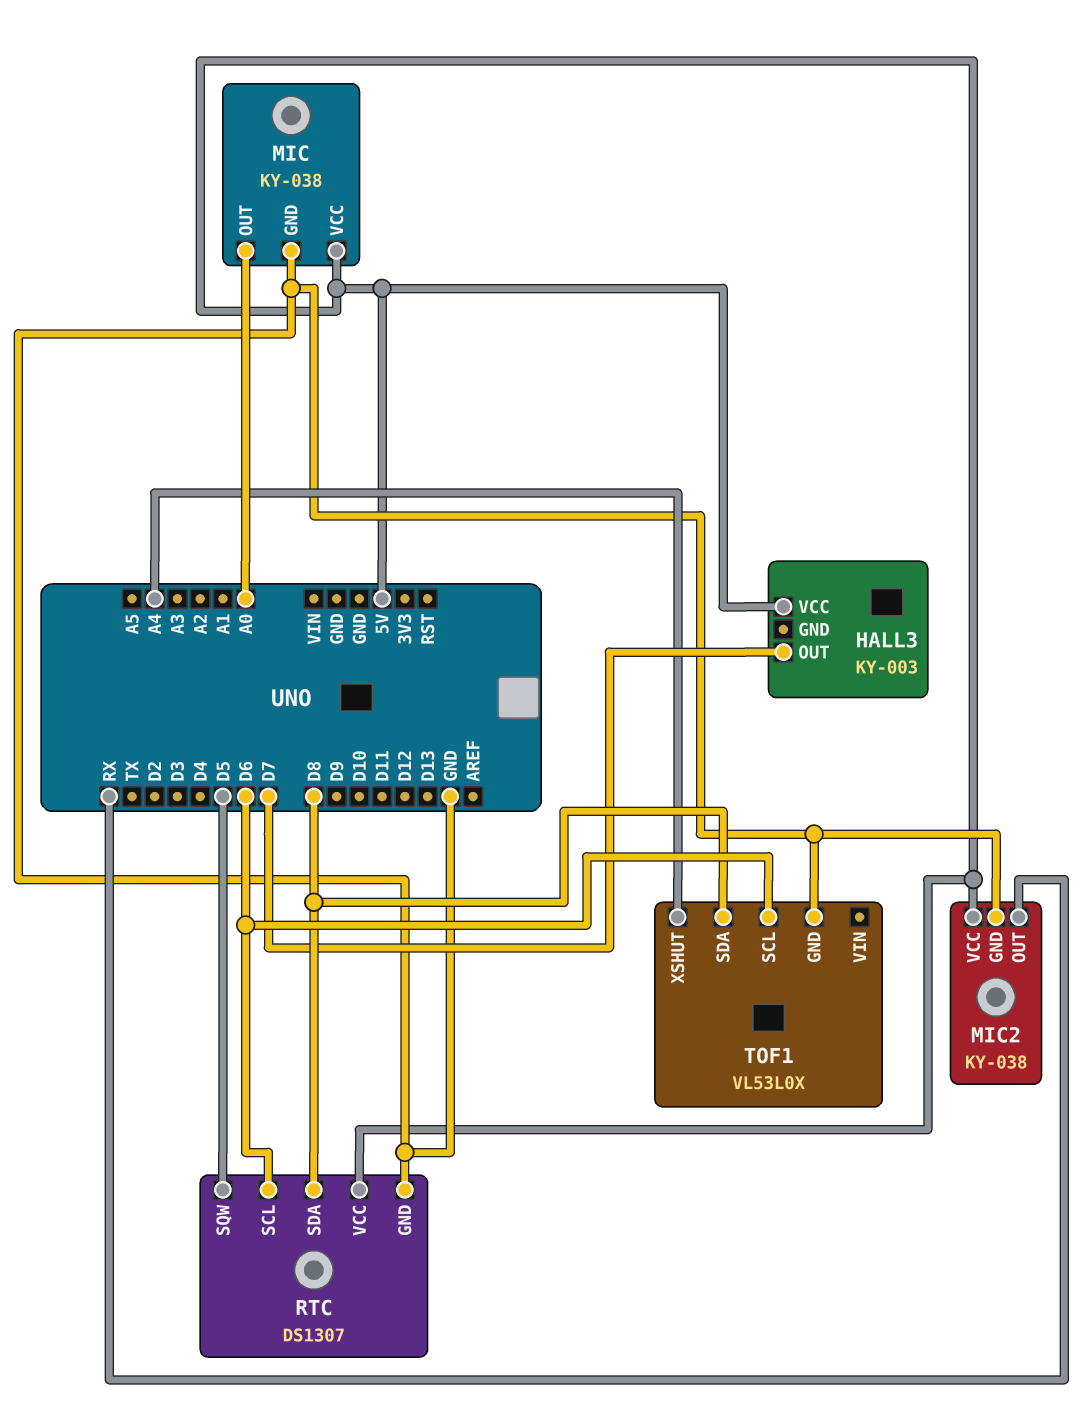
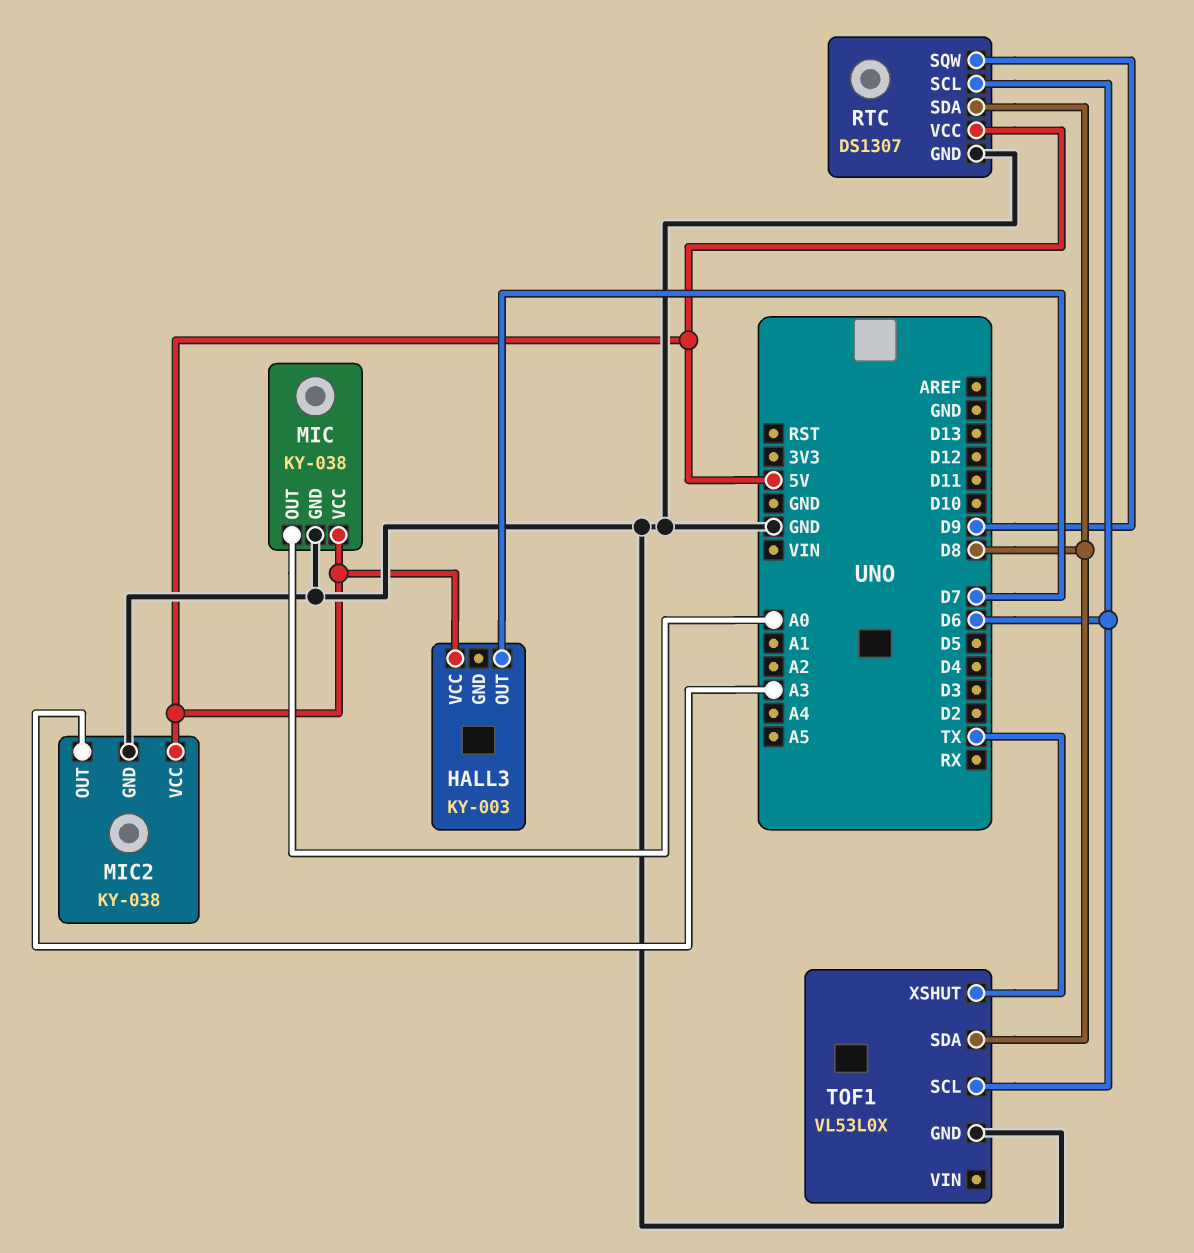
MIC2 pin OUT: RX -> A3
RTC pin SQW: D5 -> D9
TOF1 pin XSHUT: A4 -> TX

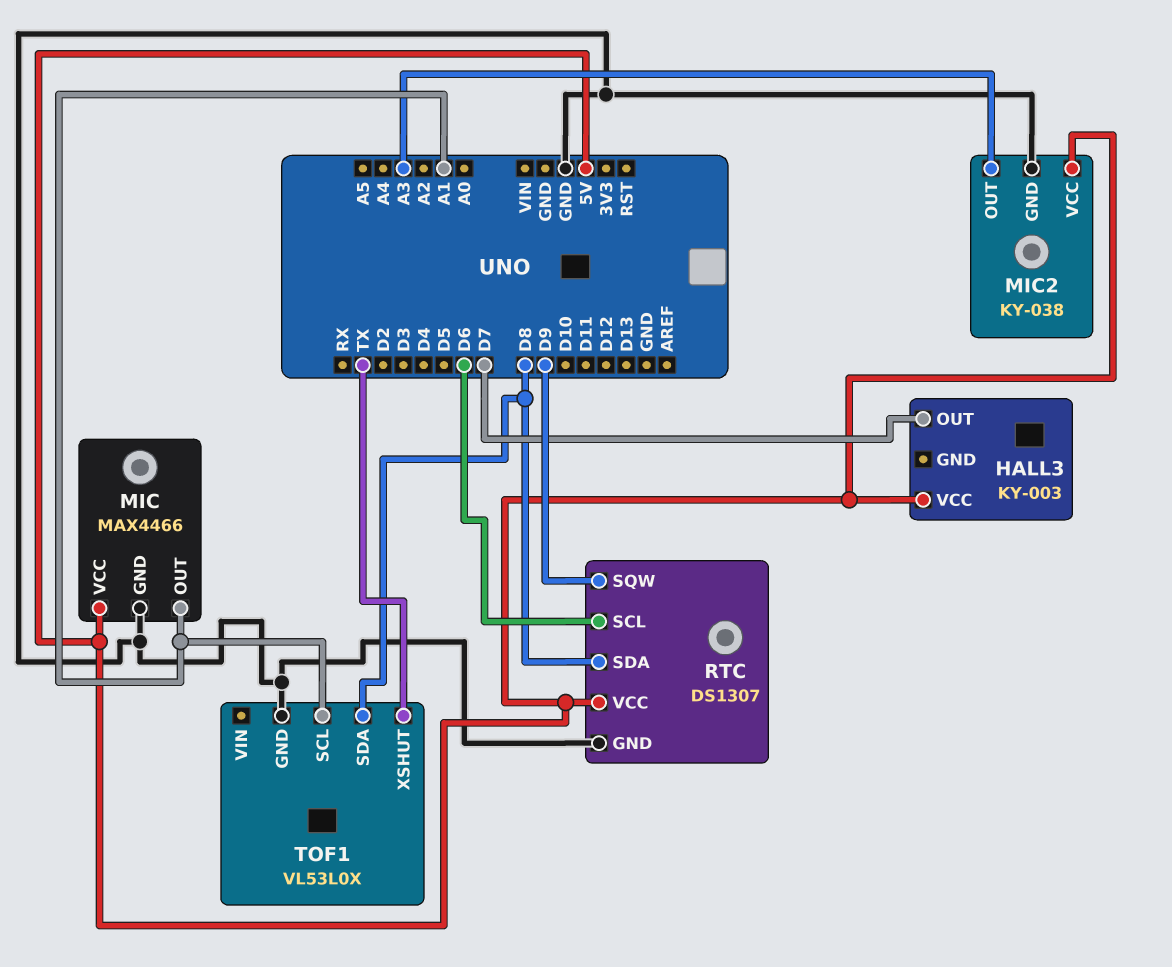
MIC: KY-038 -> MAX4466
MIC pin OUT: A0 -> A1
TOF1 pin SCL: D6 -> A1

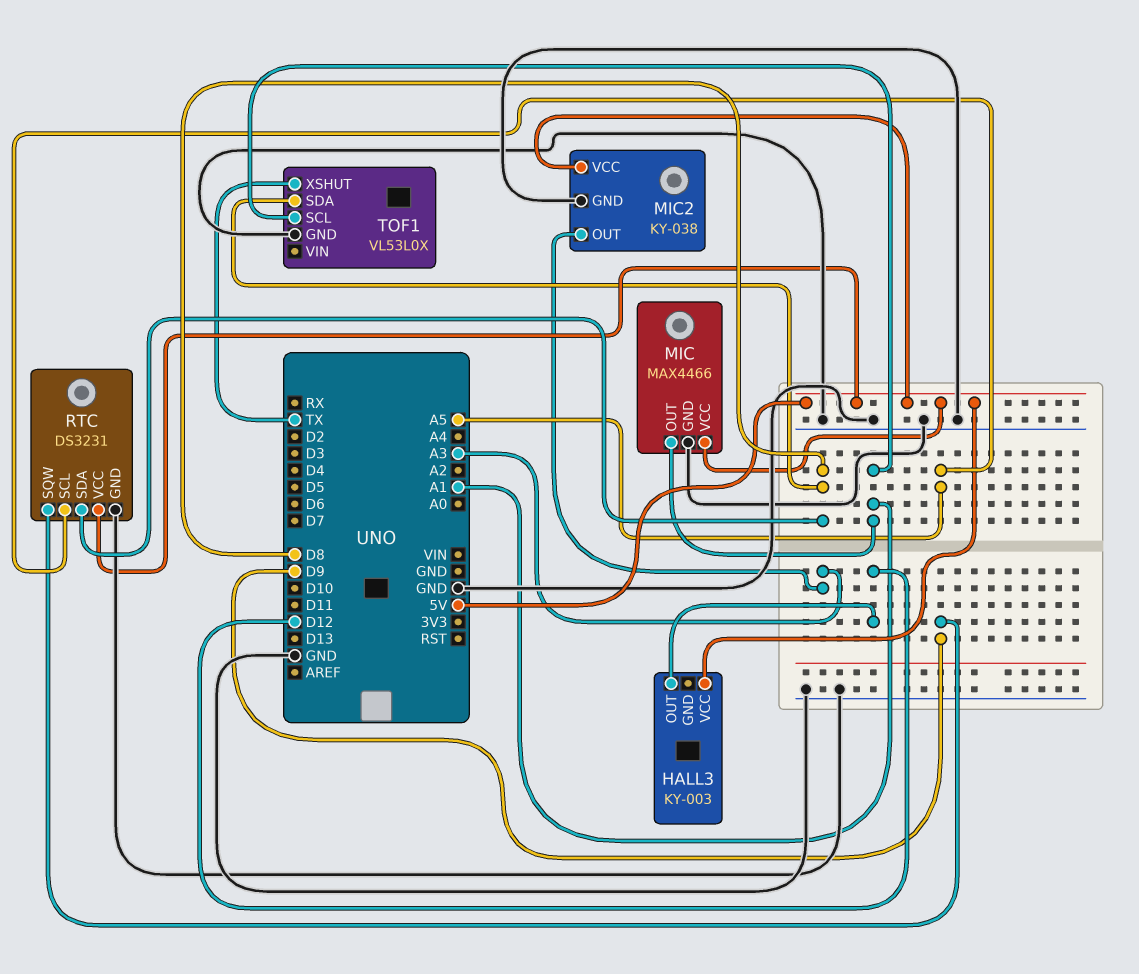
HALL3 pin OUT: D7 -> D12
RTC: DS1307 -> DS3231
RTC pin SCL: D6 -> A5

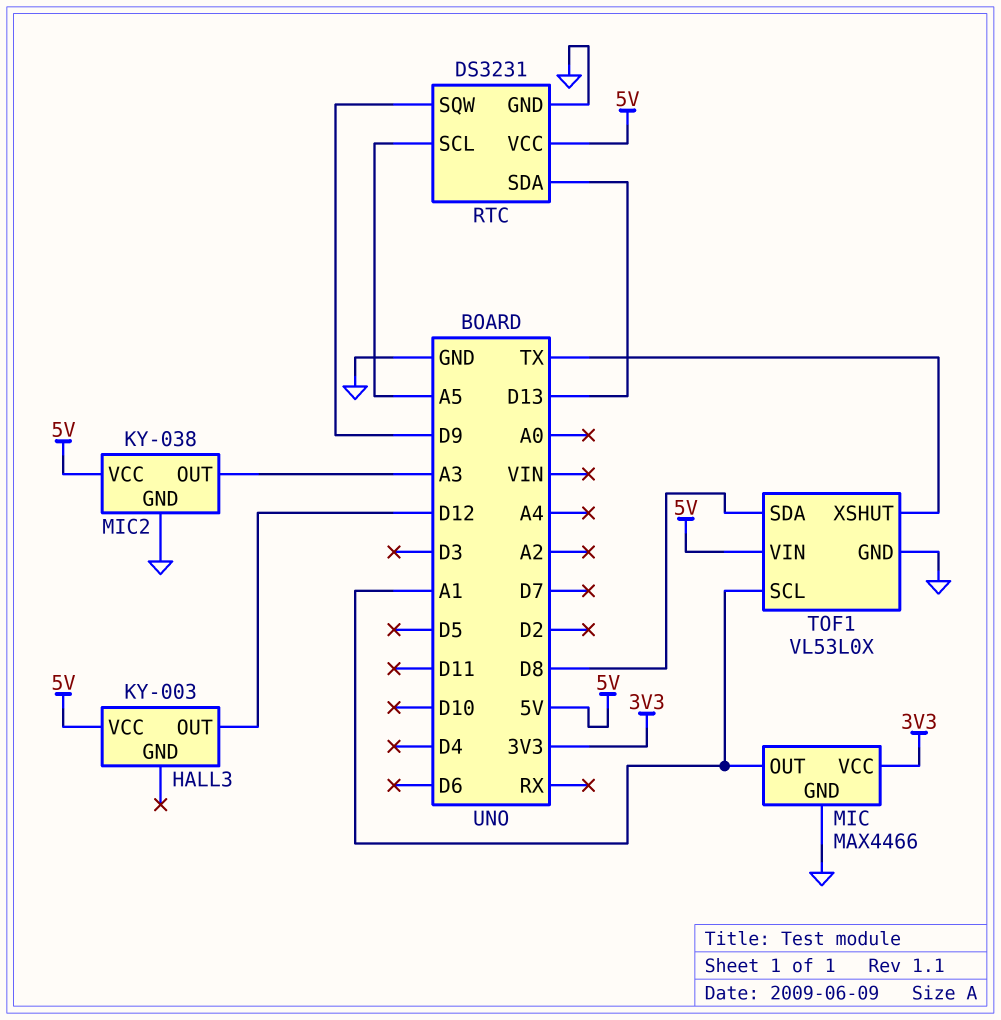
MIC pin VCC: 5V -> 3V3
RTC pin SDA: D8 -> D13
TOF1 pin VIN: none -> 5V

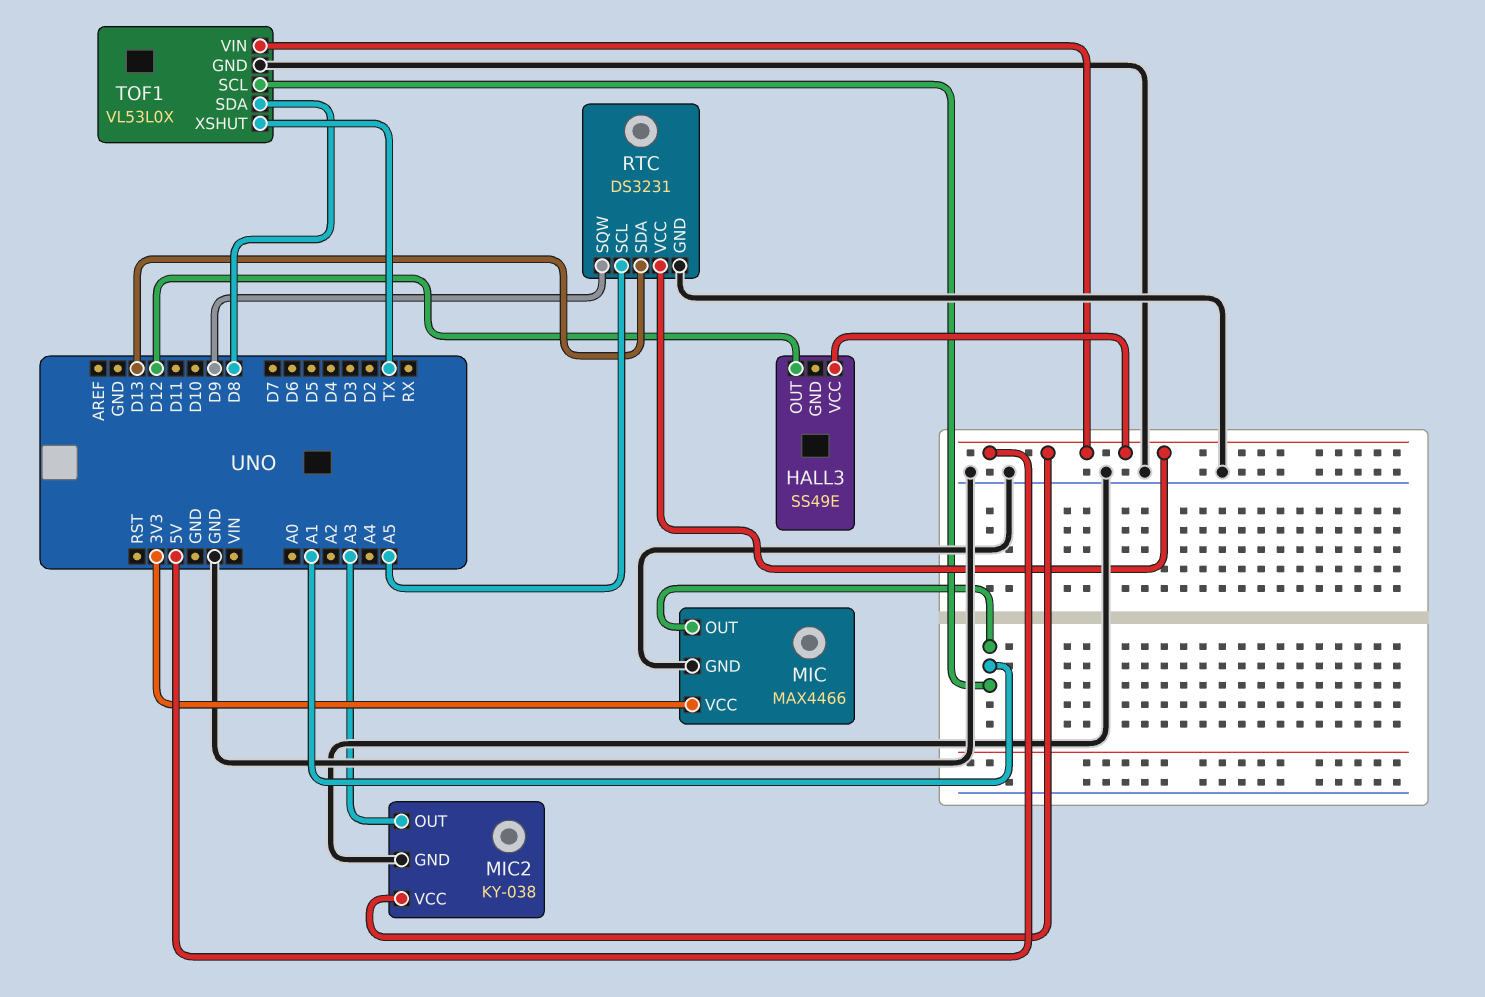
HALL3: KY-003 -> SS49E

